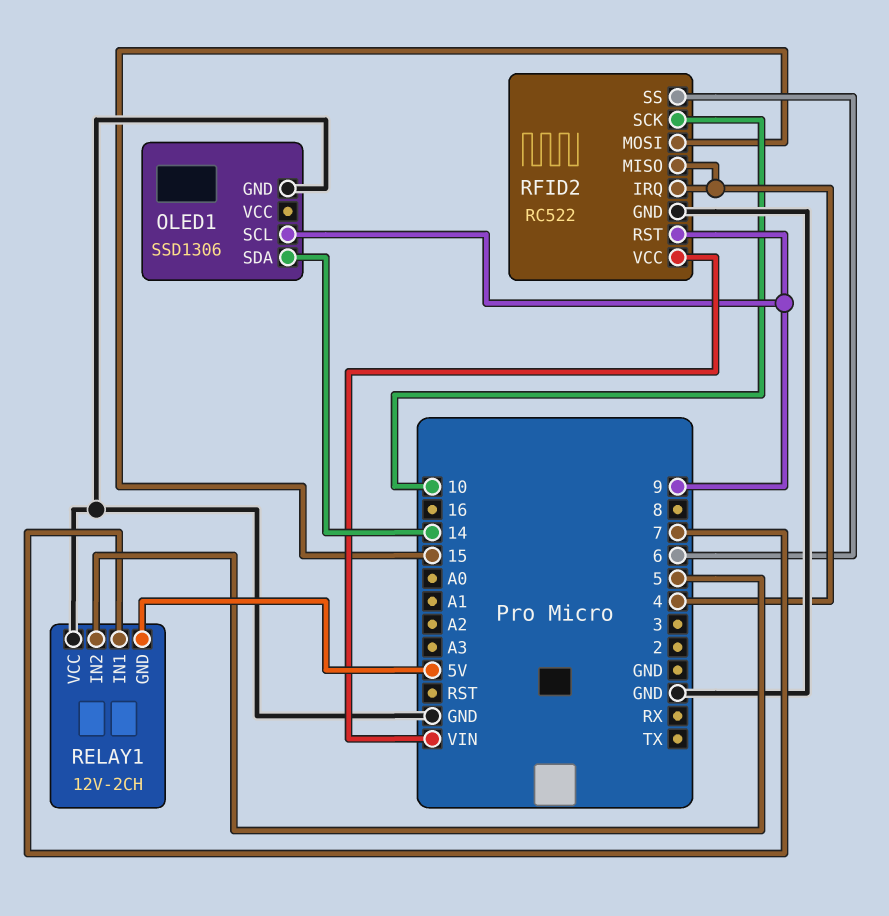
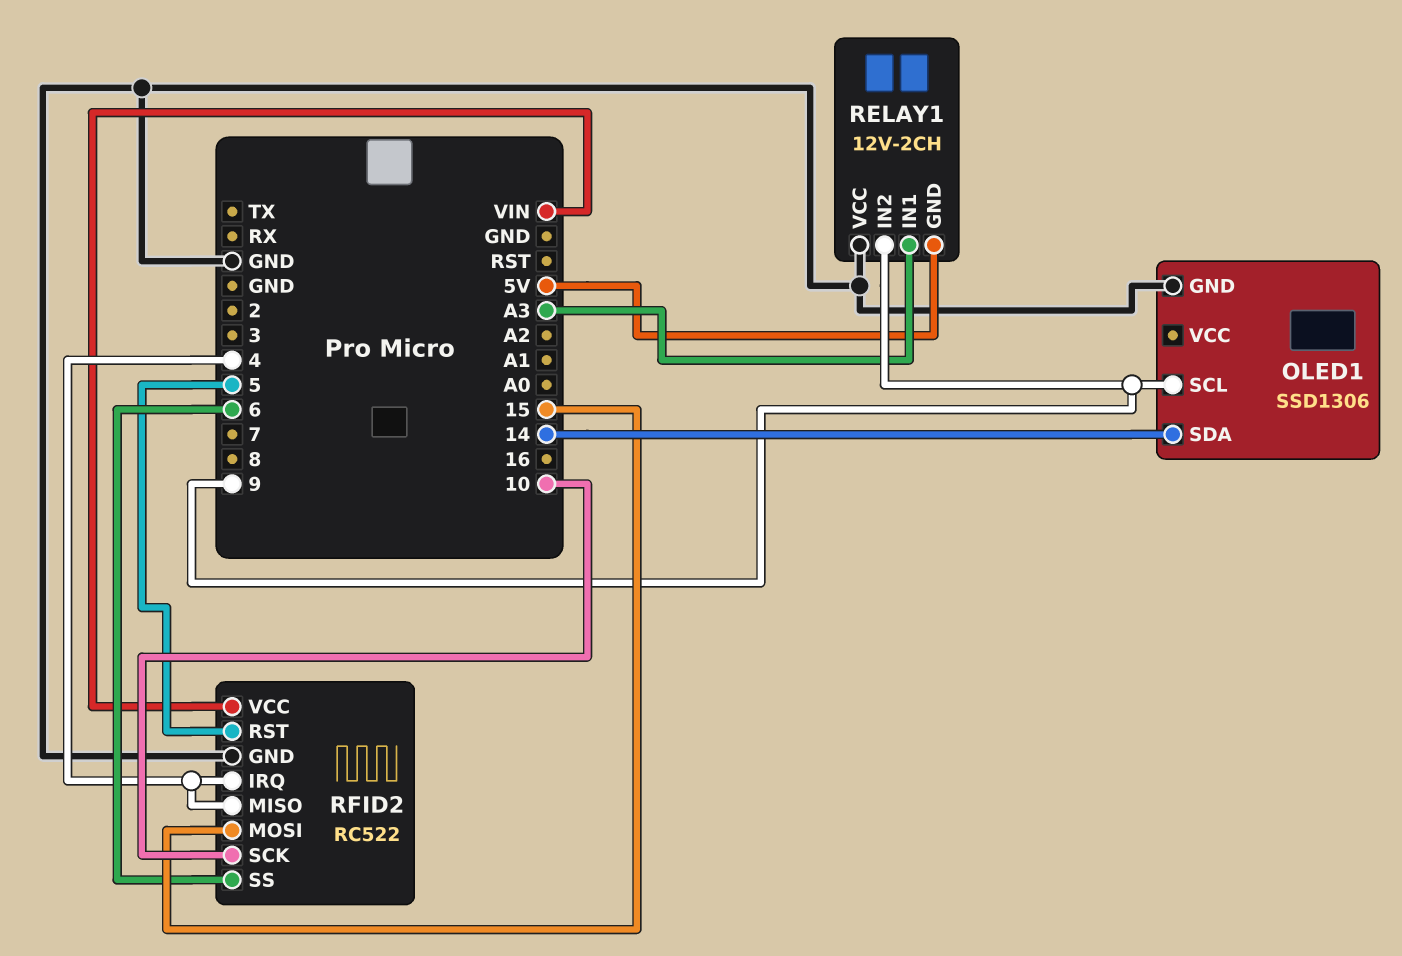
RELAY1 pin IN1: 7 -> A3
RELAY1 pin IN2: 5 -> 9
RFID2 pin RST: 9 -> 5

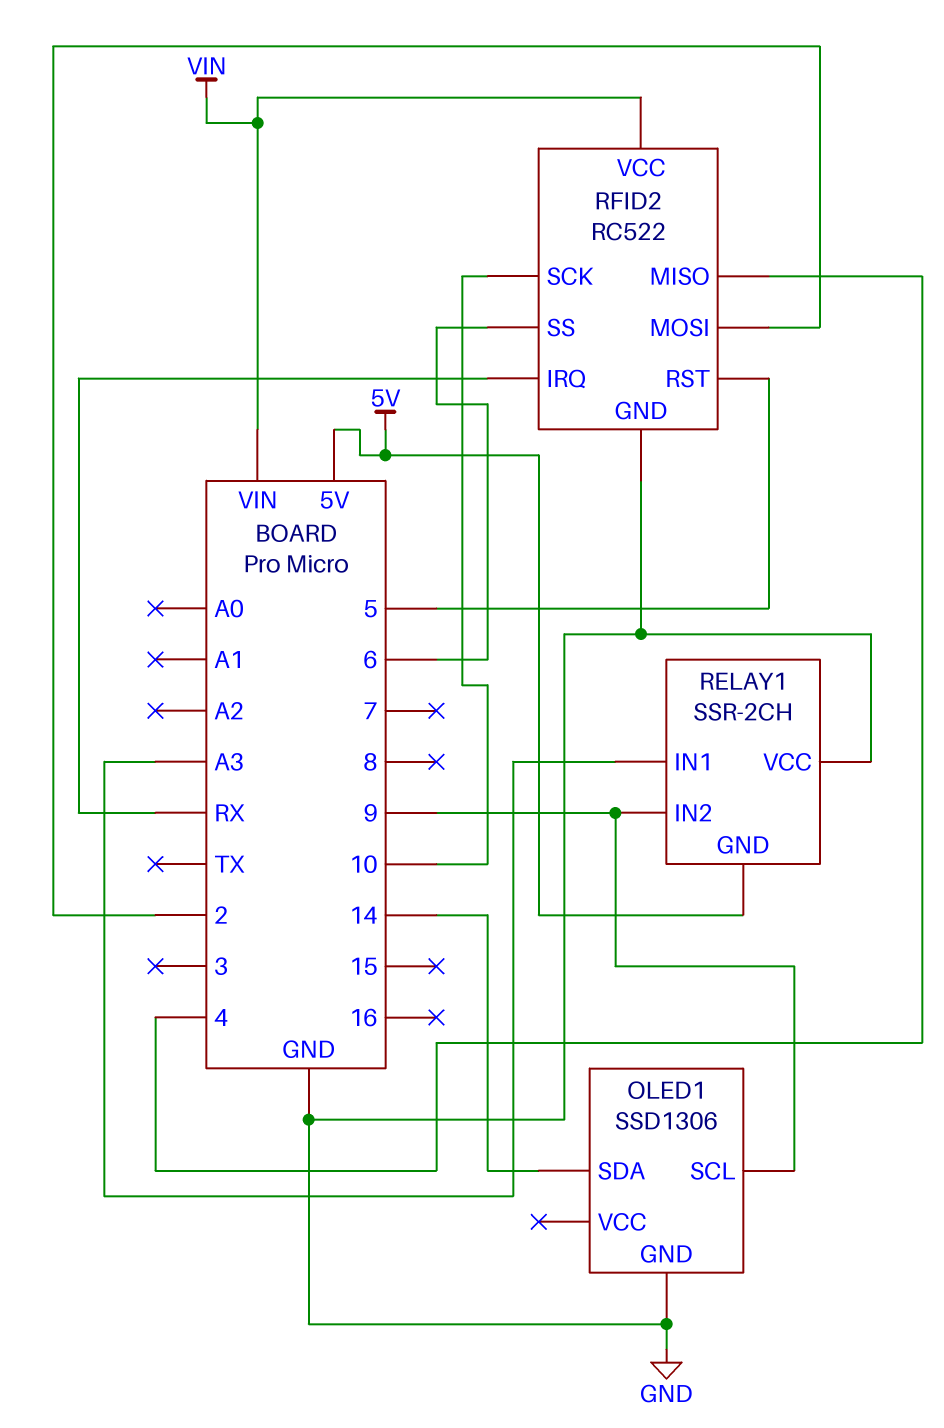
RELAY1: 12V-2CH -> SSR-2CH
RFID2 pin IRQ: 4 -> RX
RFID2 pin MOSI: 15 -> 2

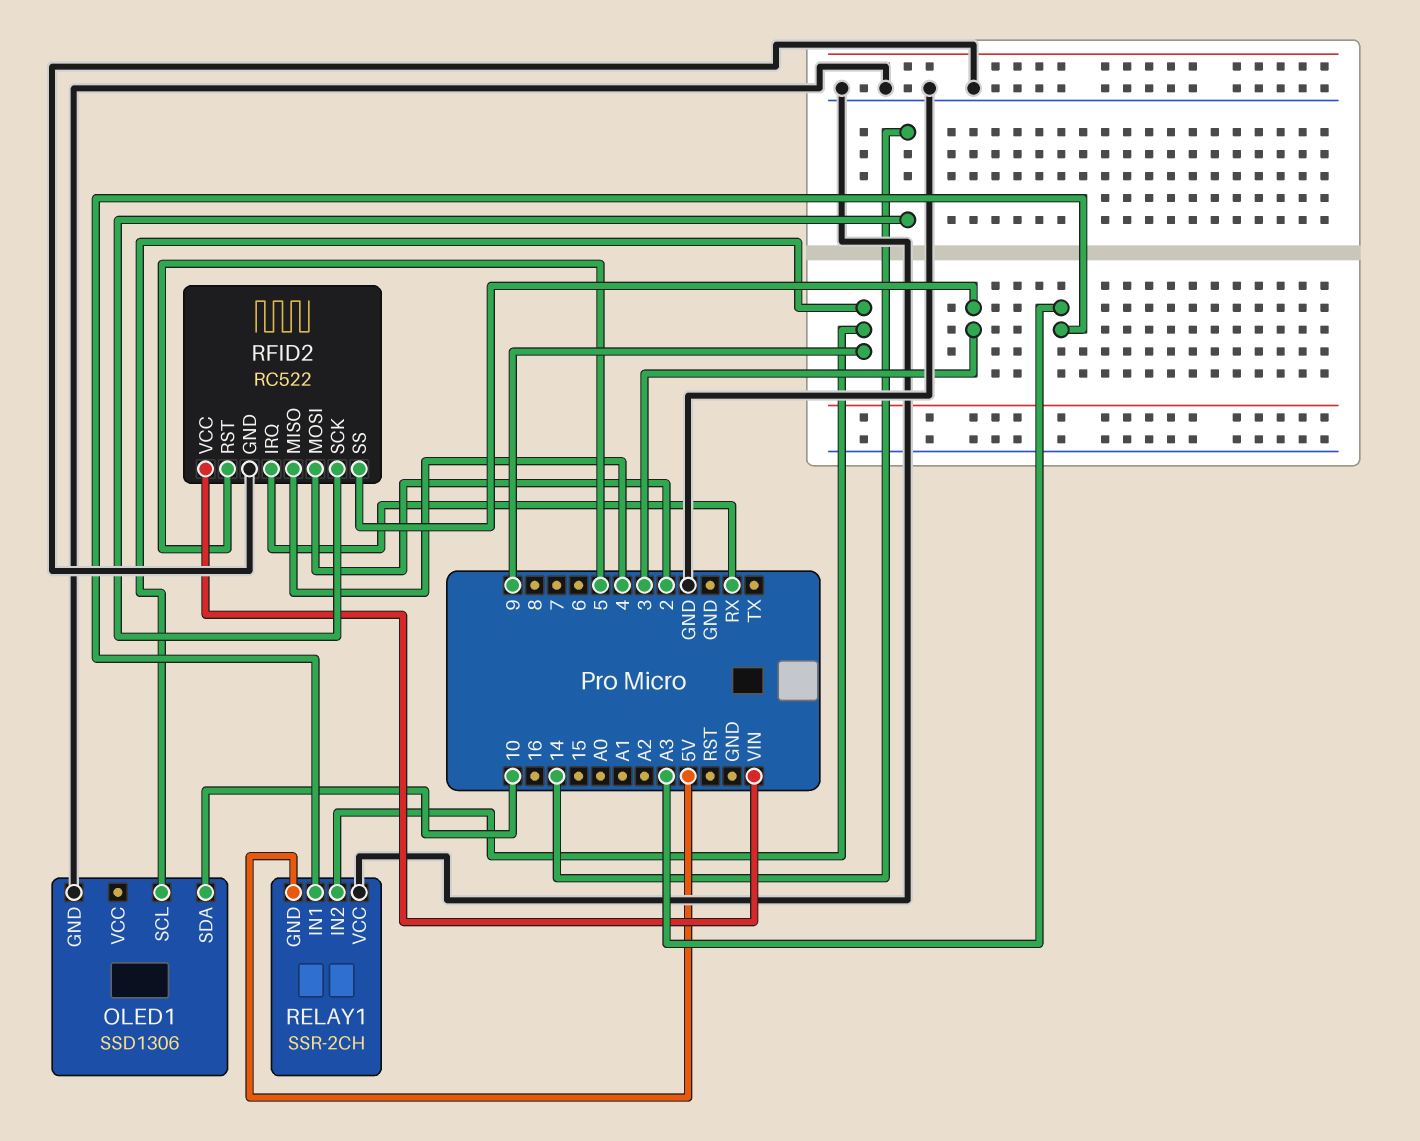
OLED1 pin SDA: 14 -> 10
RFID2 pin SCK: 10 -> 14
RFID2 pin SS: 6 -> 3

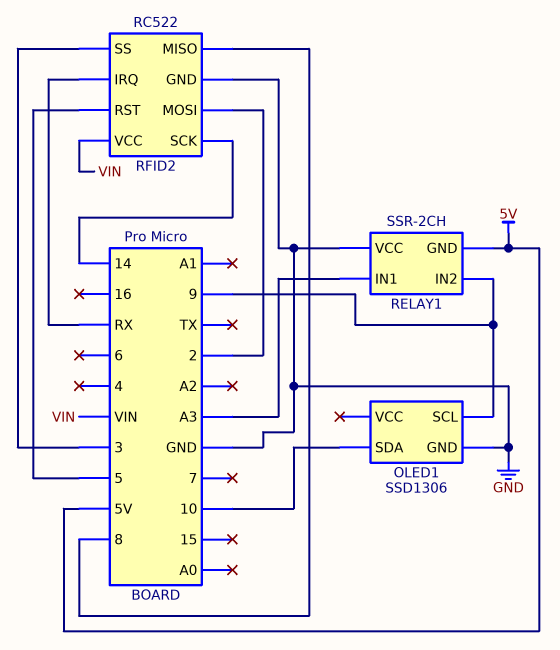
RFID2 pin MISO: 4 -> 8

